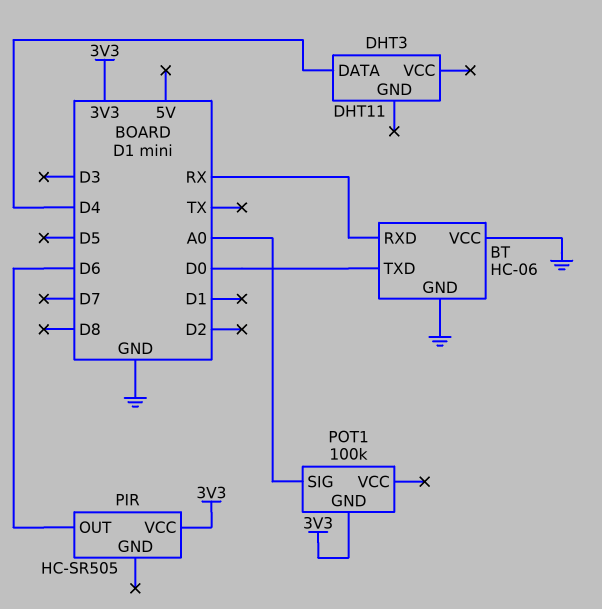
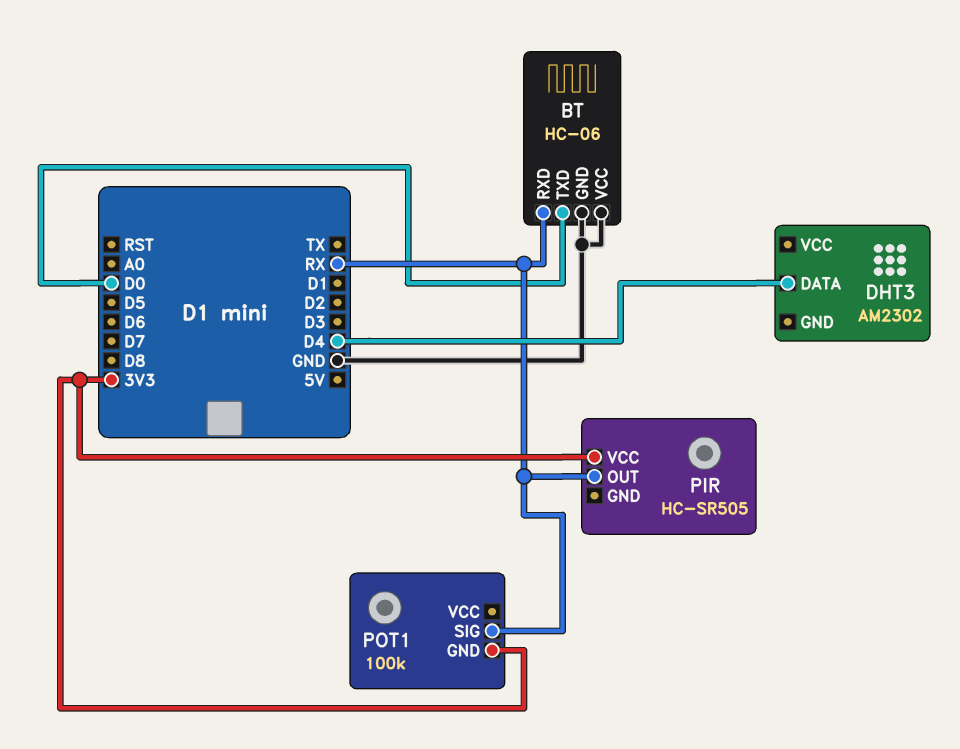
DHT3: DHT11 -> AM2302
PIR pin OUT: D6 -> RX
POT1 pin SIG: A0 -> RX

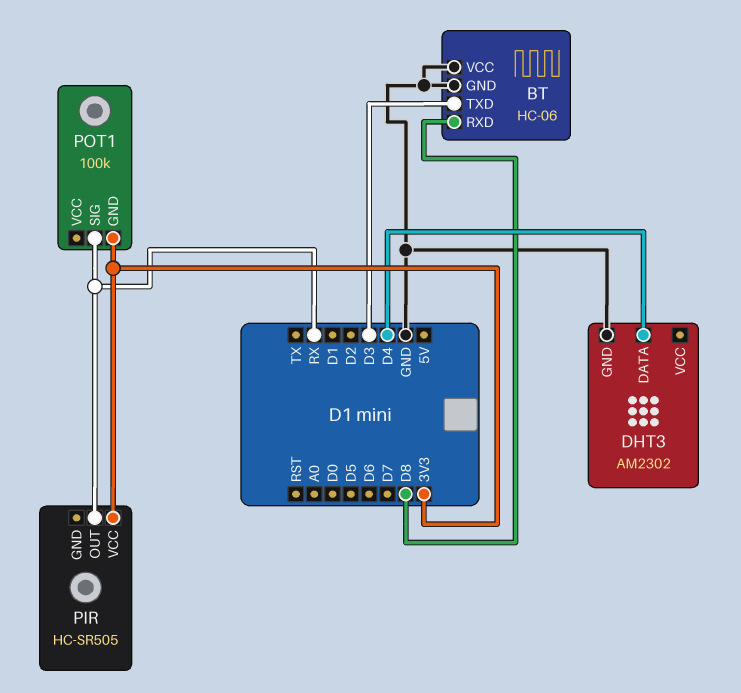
BT pin RXD: RX -> D8
BT pin TXD: D0 -> D3
DHT3 pin GND: none -> GND

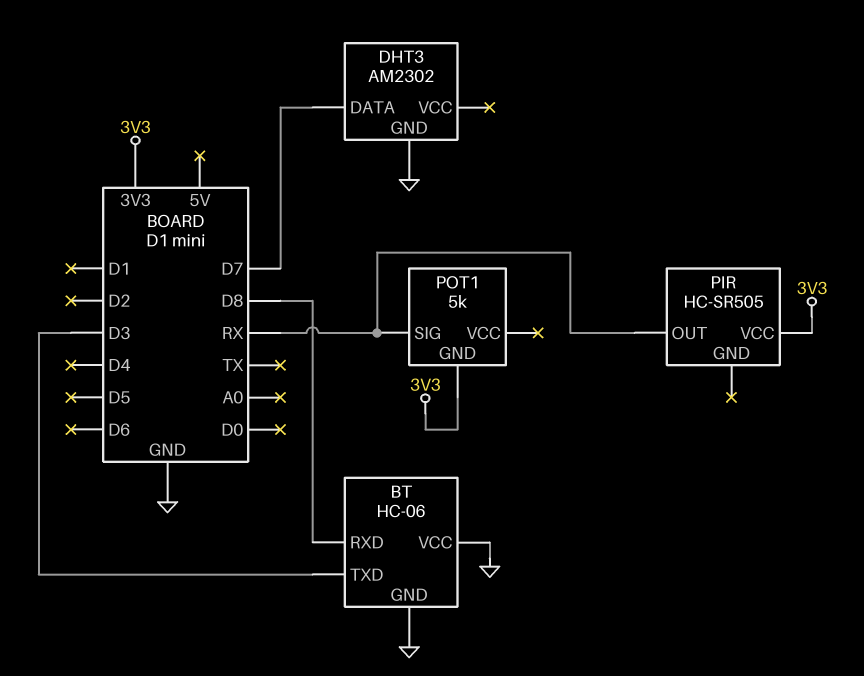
DHT3 pin DATA: D4 -> D7
POT1: 100k -> 5k

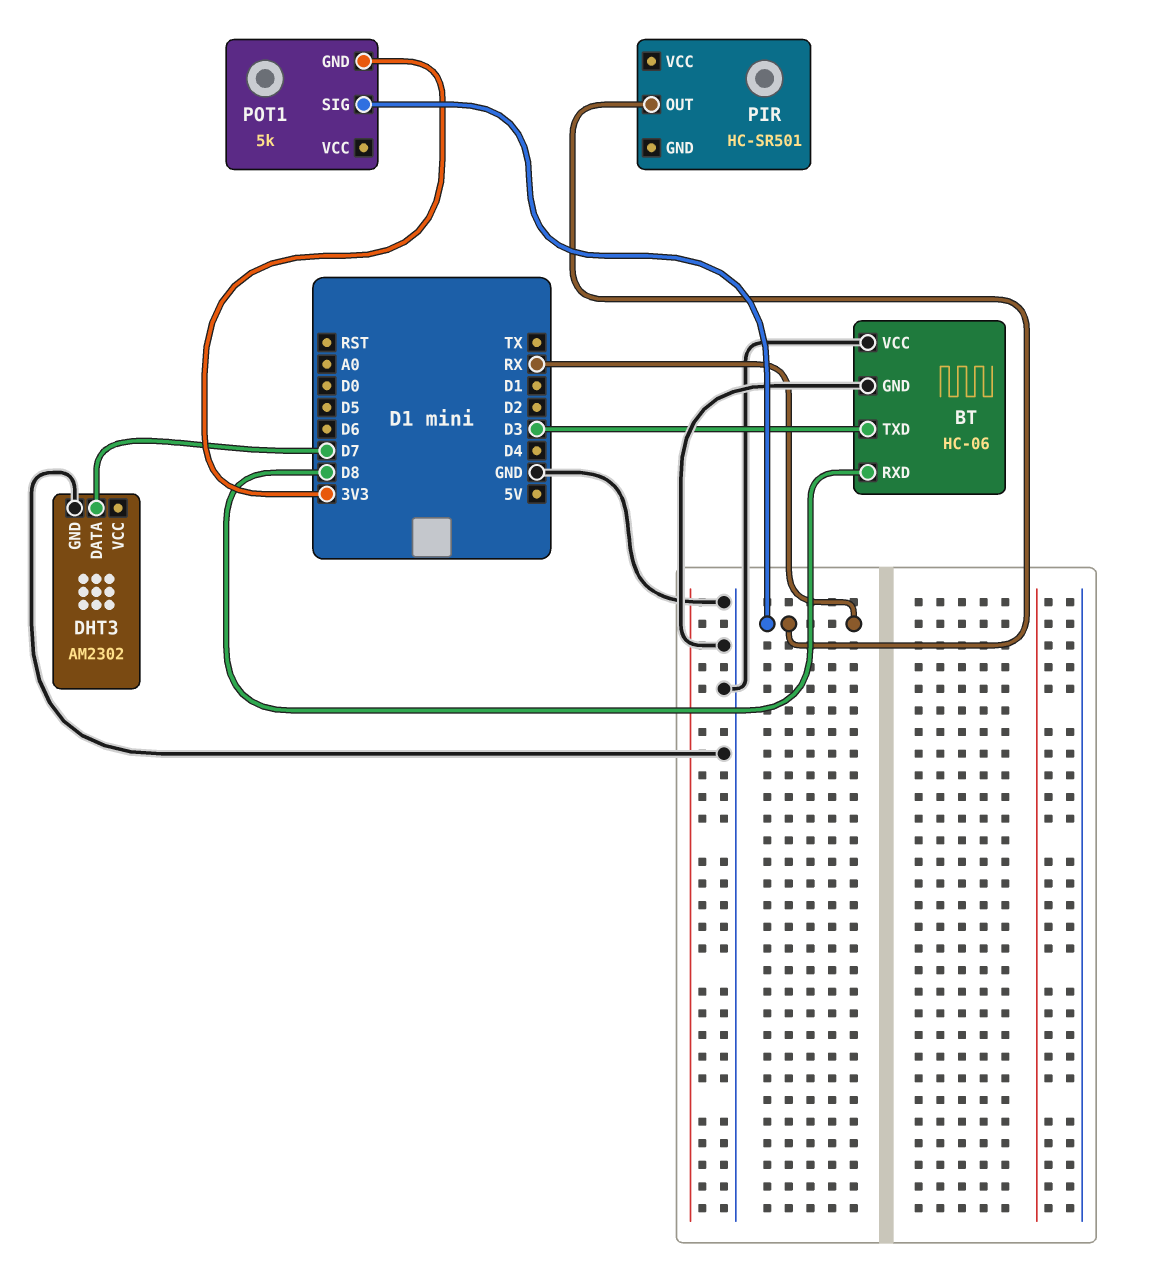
PIR: HC-SR505 -> HC-SR501
PIR pin VCC: 3V3 -> none

